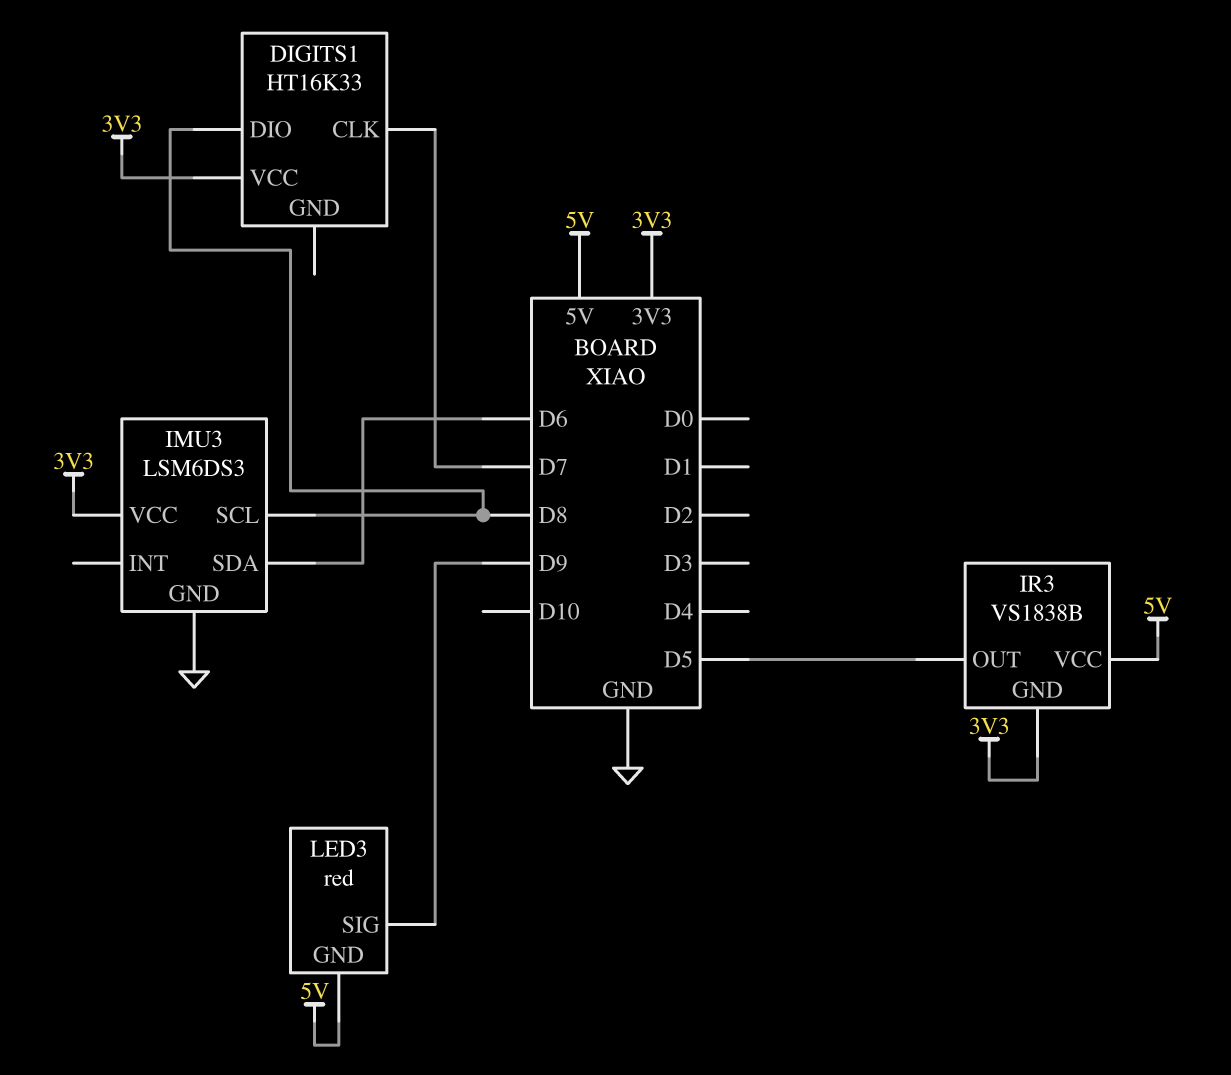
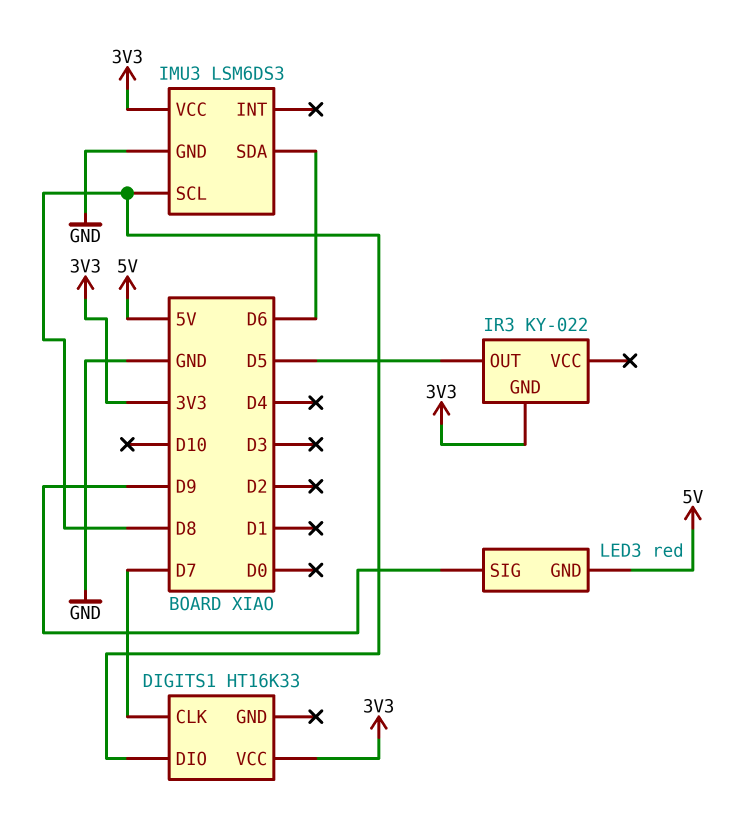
IR3: VS1838B -> KY-022
IR3 pin VCC: 5V -> none

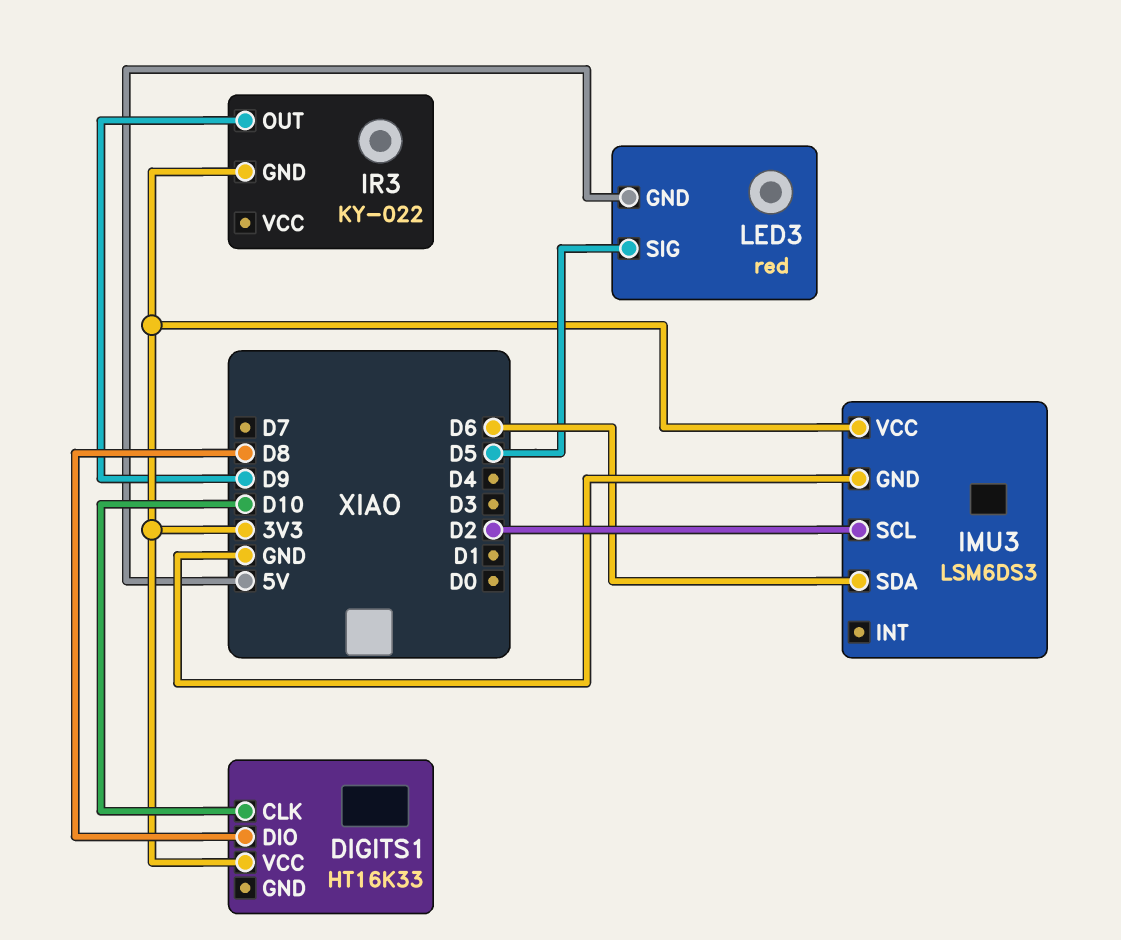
DIGITS1 pin CLK: D7 -> D10
IMU3 pin SCL: D8 -> D2
IR3 pin OUT: D5 -> D9
LED3 pin SIG: D9 -> D5

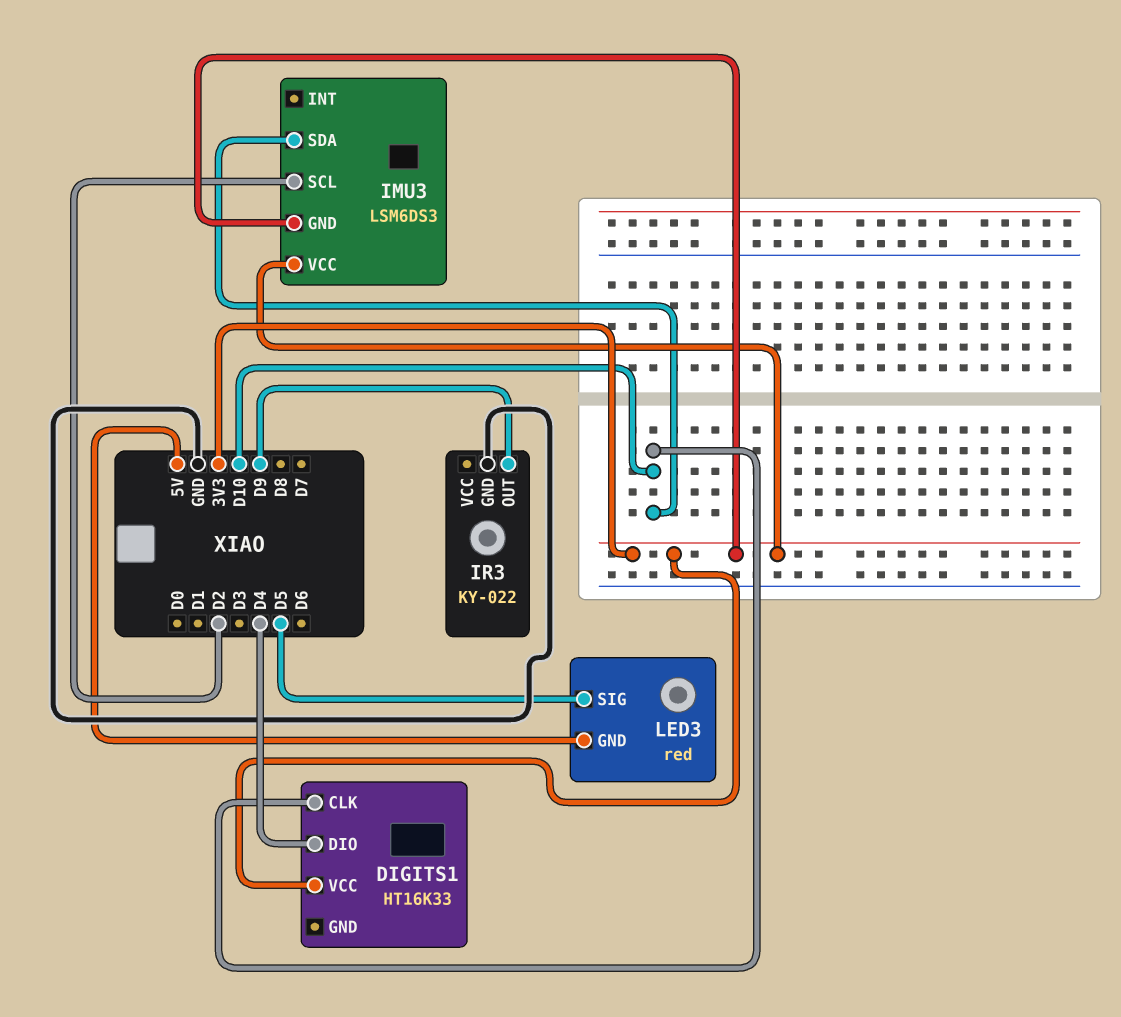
DIGITS1 pin DIO: D8 -> D4
IMU3 pin GND: GND -> 3V3
IMU3 pin SDA: D6 -> D10
IR3 pin GND: 3V3 -> GND

